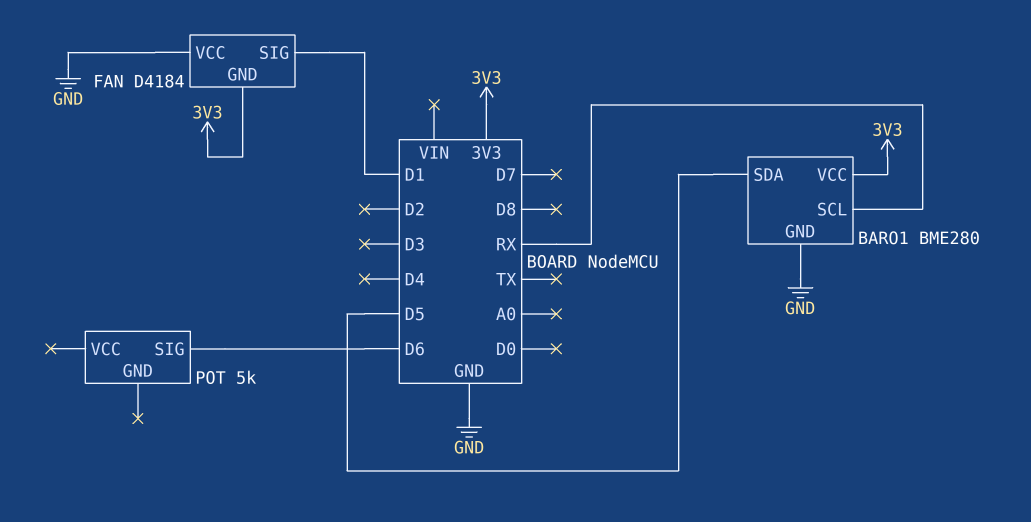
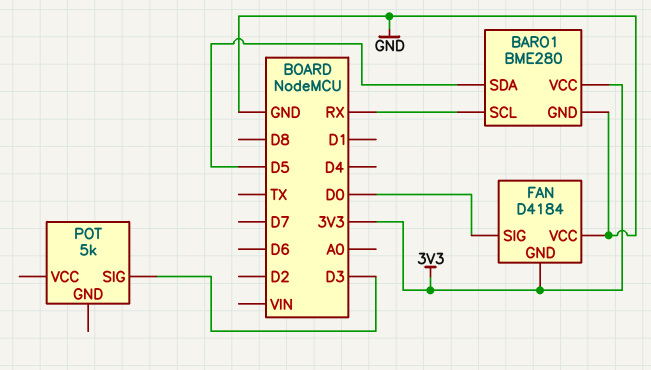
FAN pin SIG: D1 -> D0
POT pin SIG: D6 -> D3

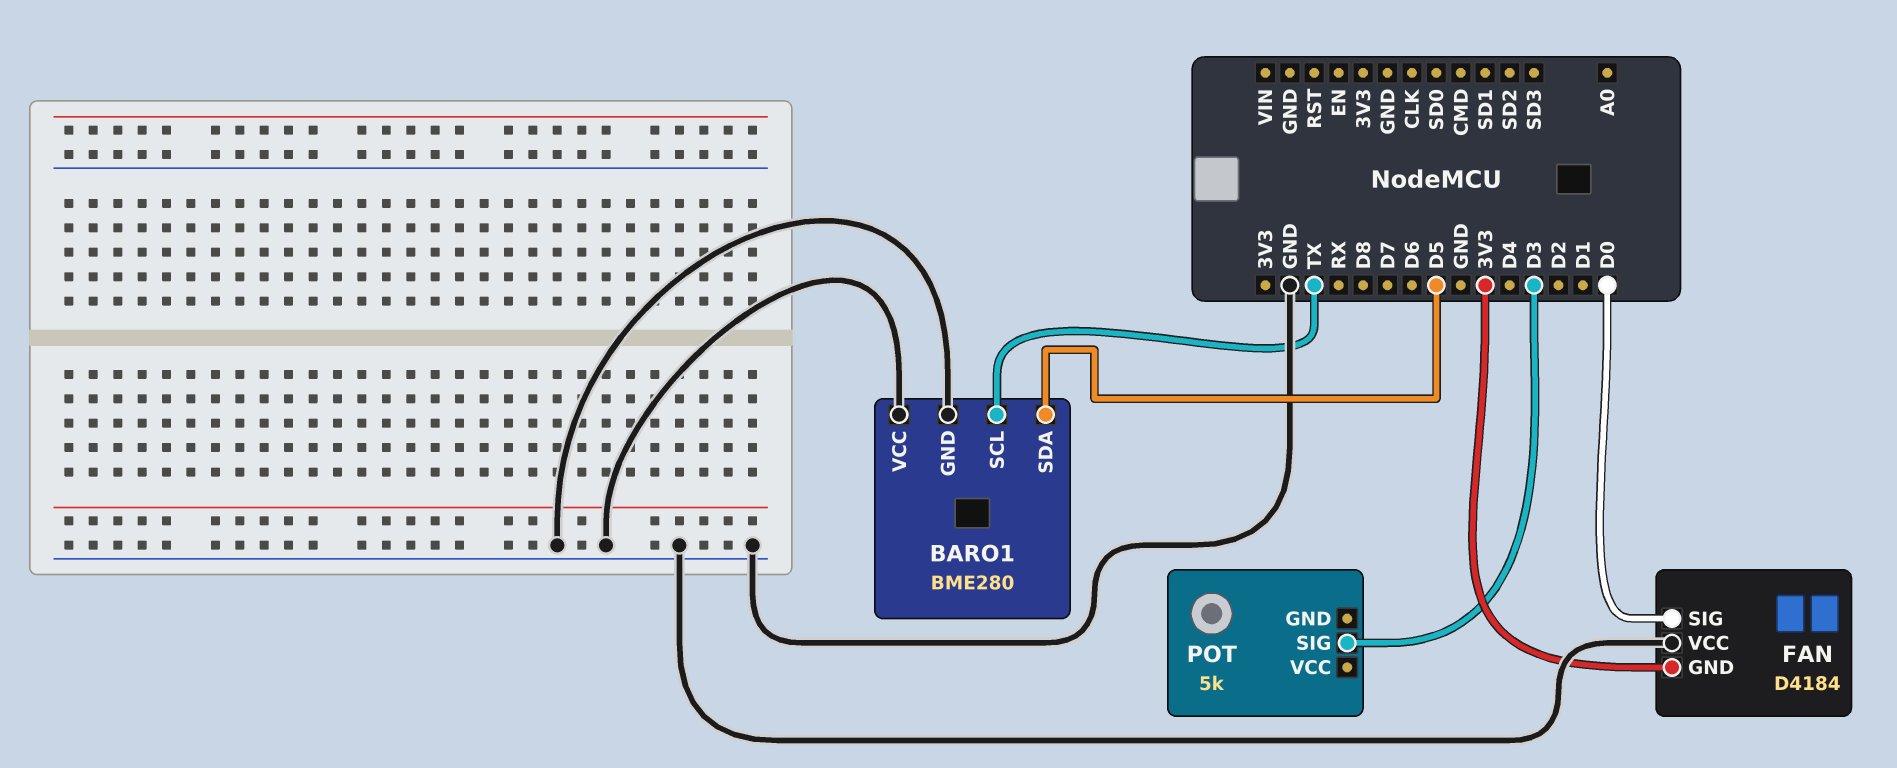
BARO1 pin SCL: RX -> TX
BARO1 pin VCC: 3V3 -> GND

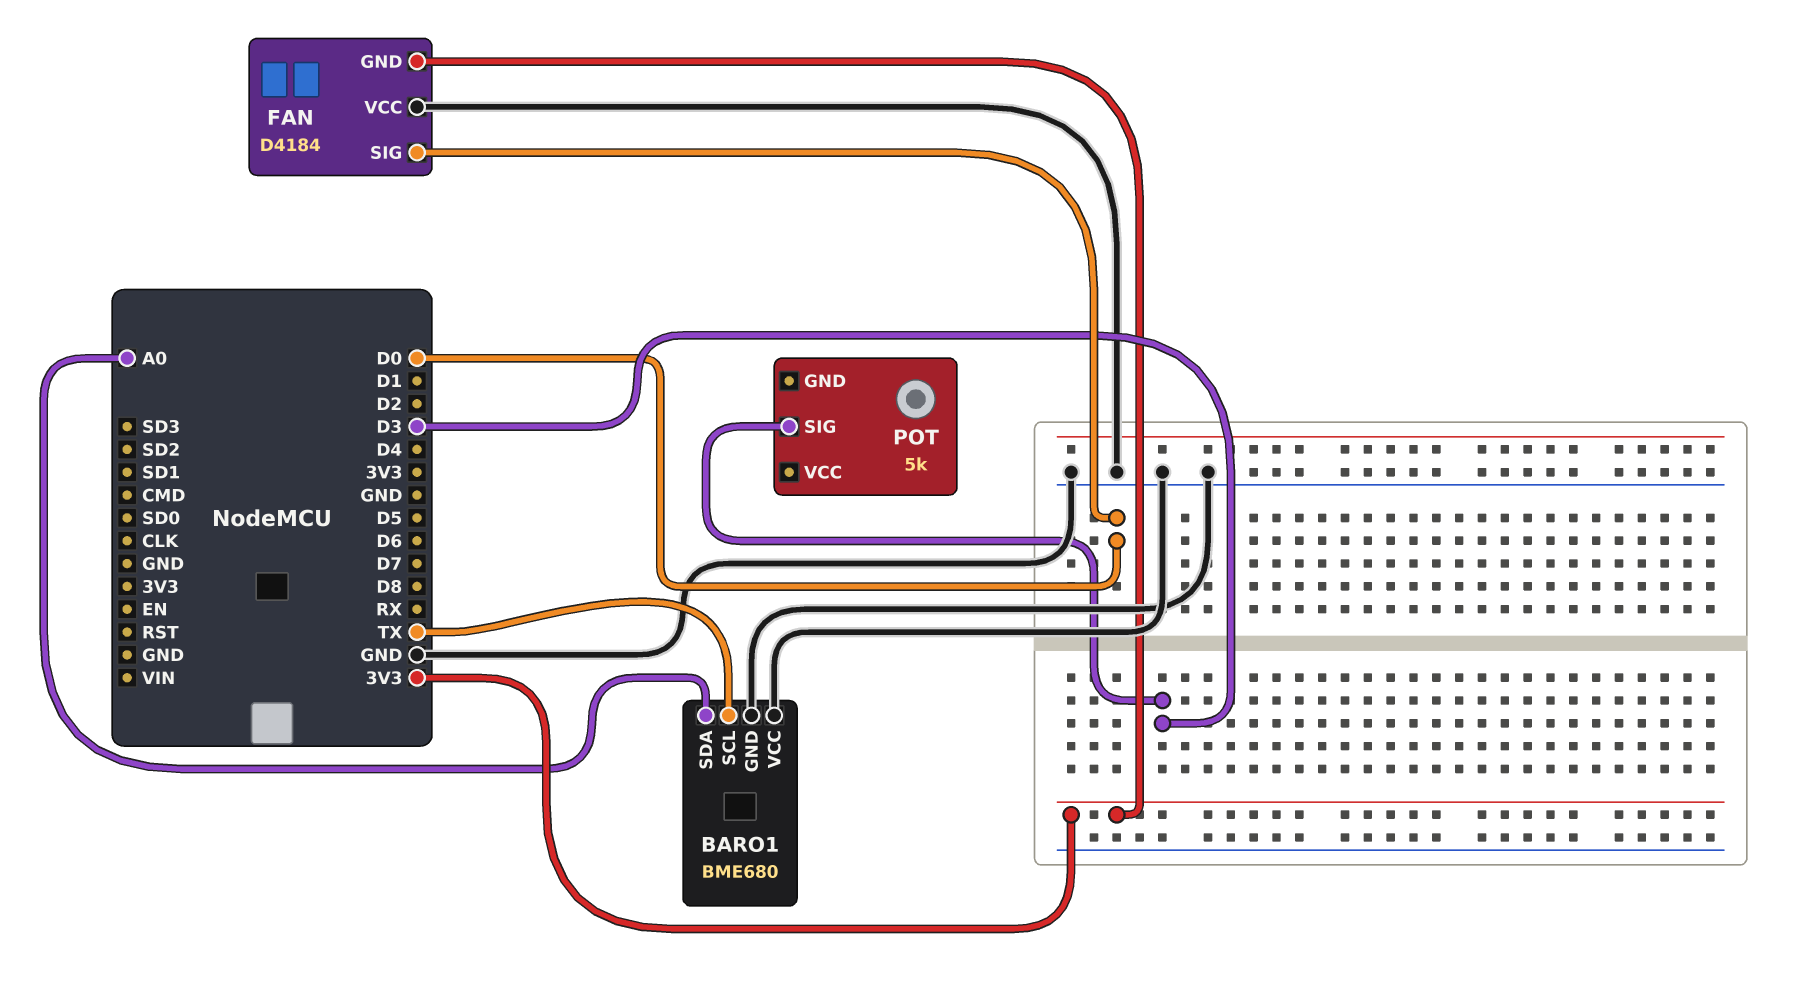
BARO1: BME280 -> BME680
BARO1 pin SDA: D5 -> A0

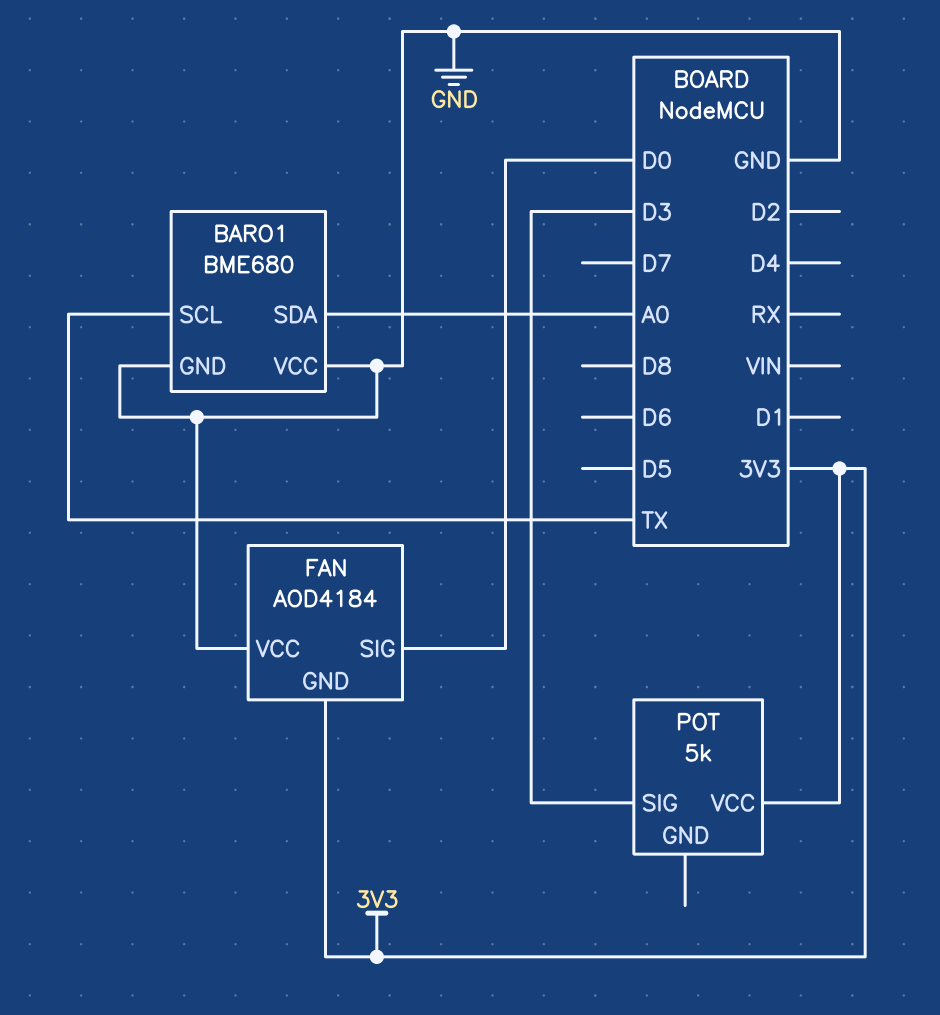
FAN: D4184 -> AOD4184
POT pin VCC: none -> 3V3

